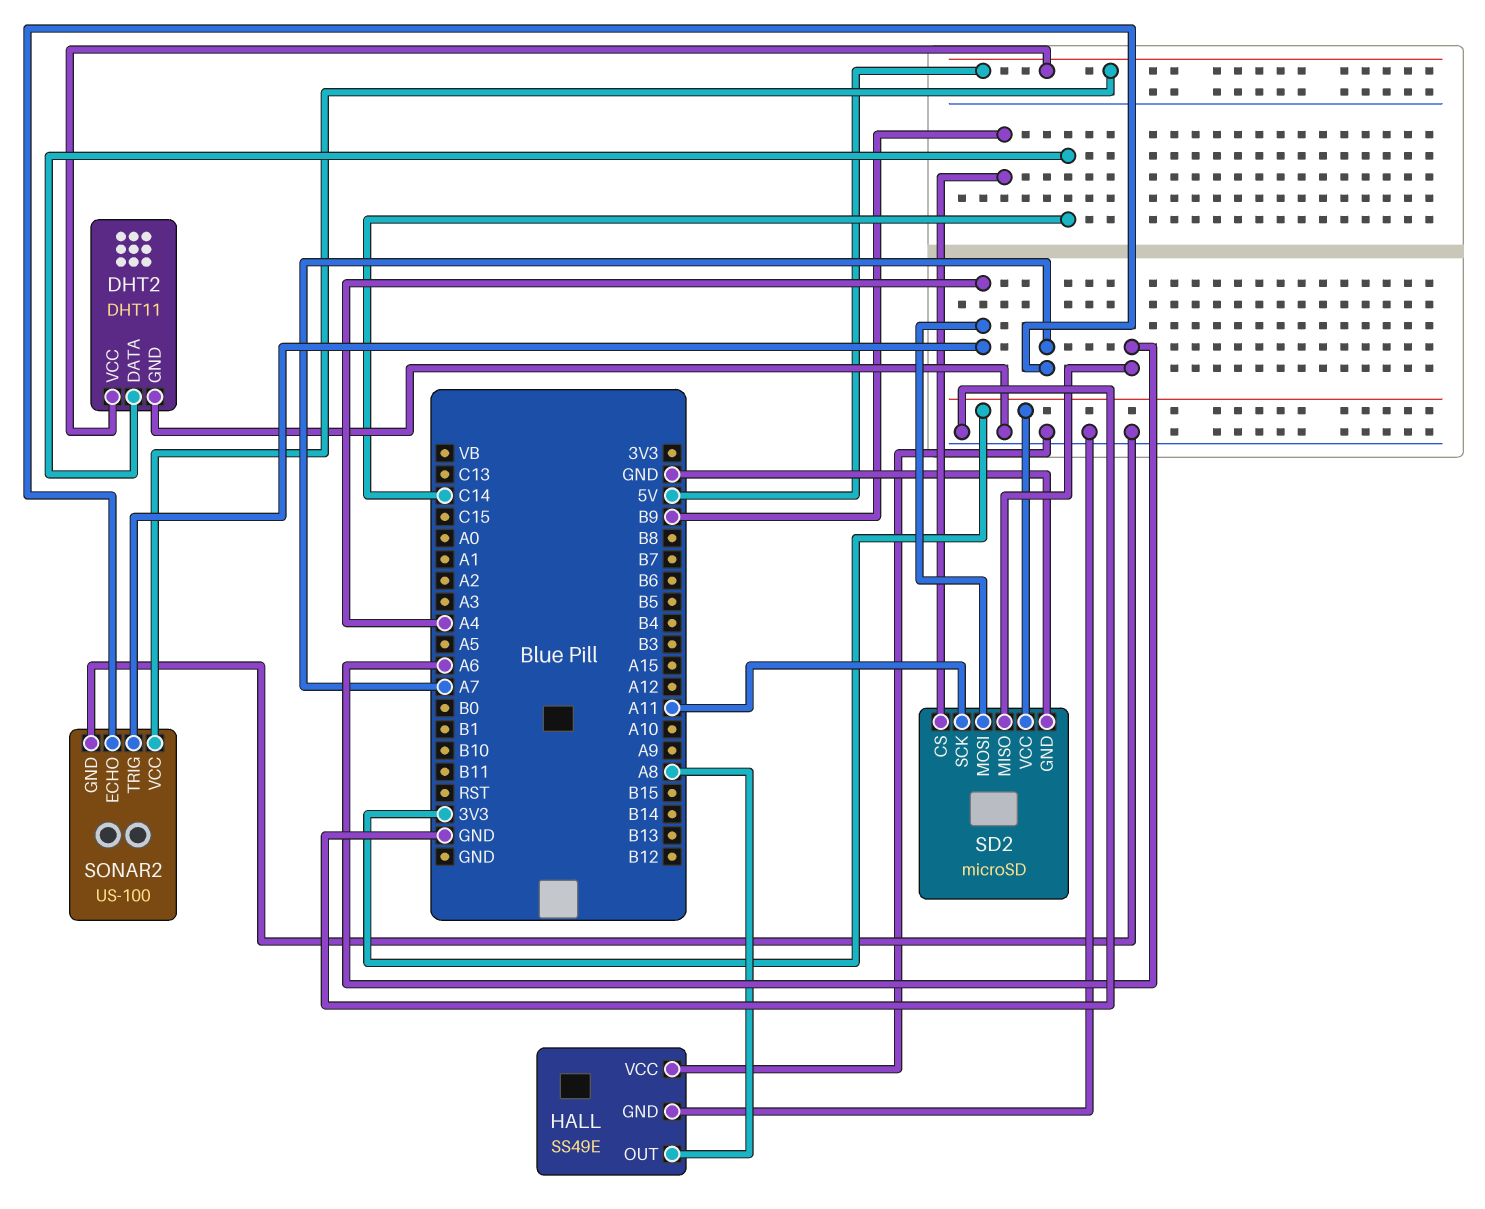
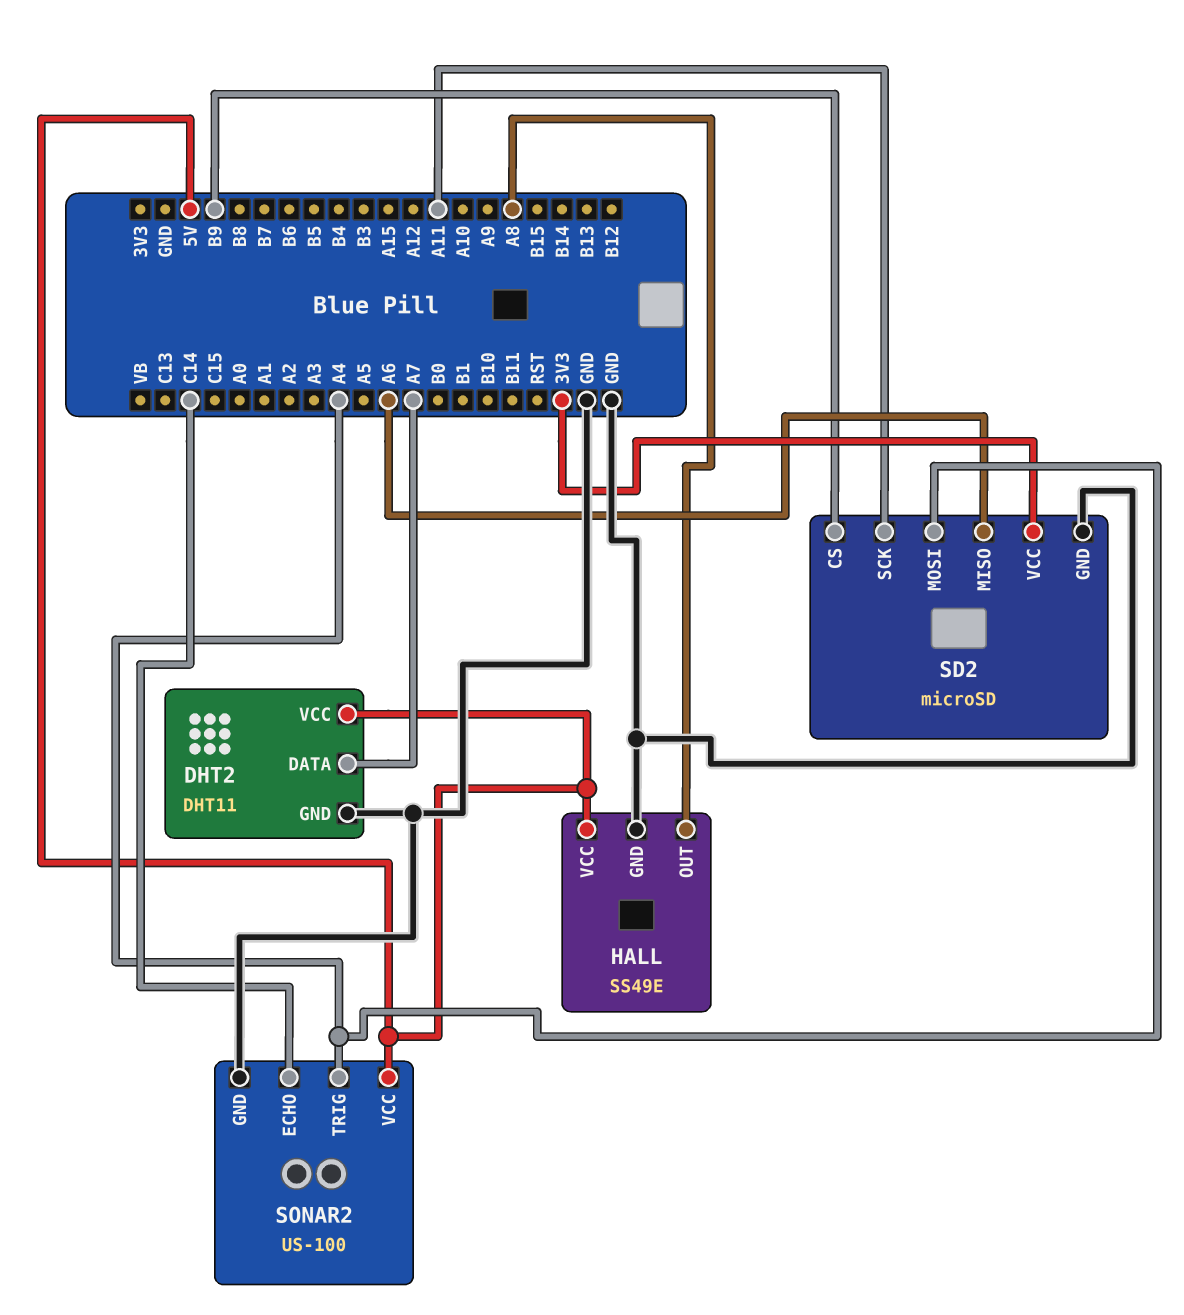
DHT2 pin DATA: C14 -> A7
HALL pin VCC: GND -> 5V
SONAR2 pin ECHO: A7 -> C14

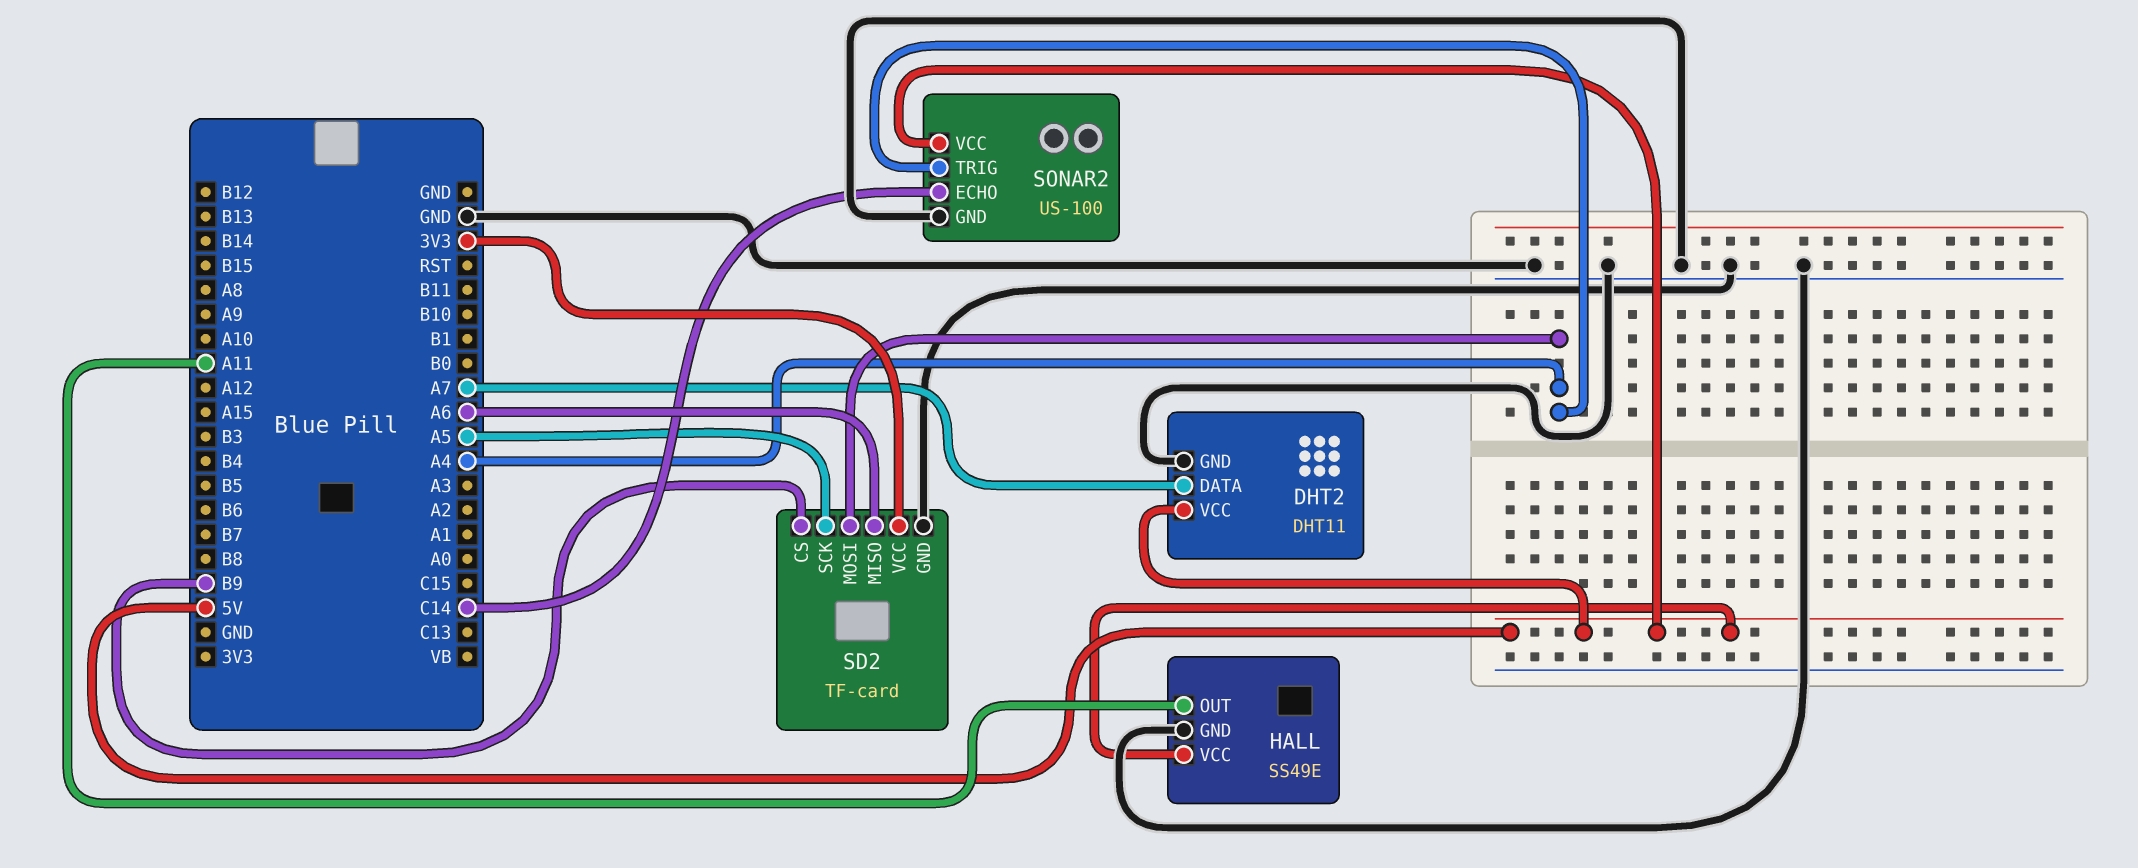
HALL pin OUT: A8 -> A11
SD2: microSD -> TF-card
SD2 pin SCK: A11 -> A5

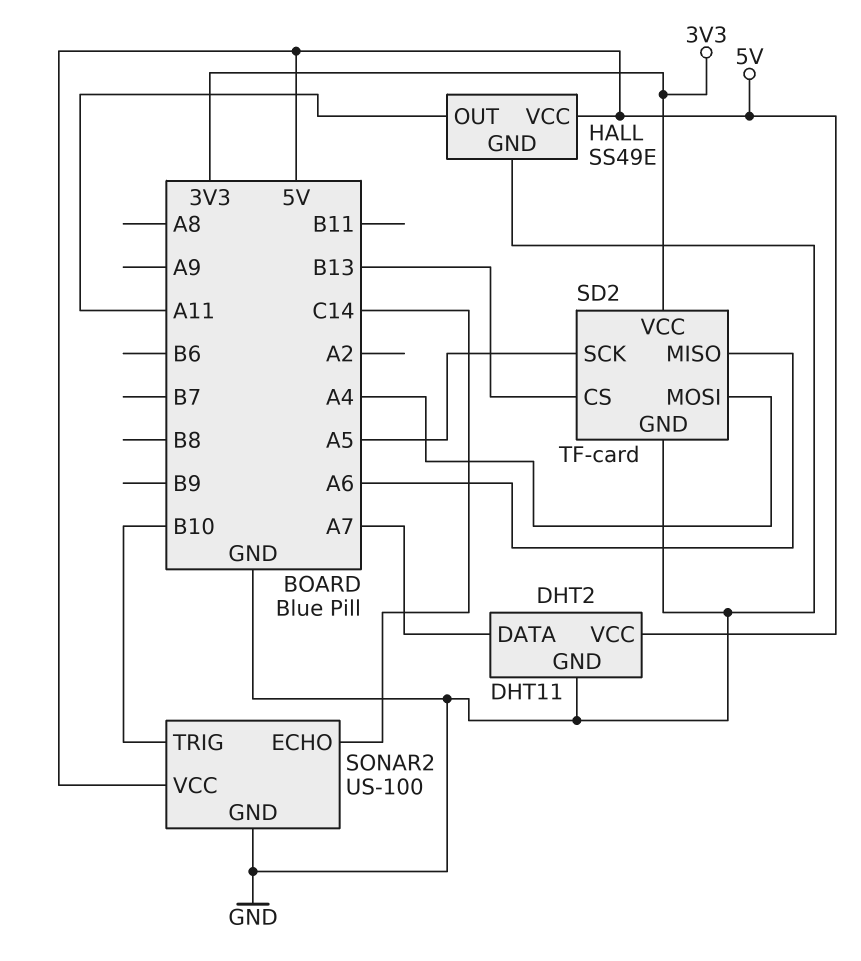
SD2 pin CS: B9 -> B13
SONAR2 pin TRIG: A4 -> B10

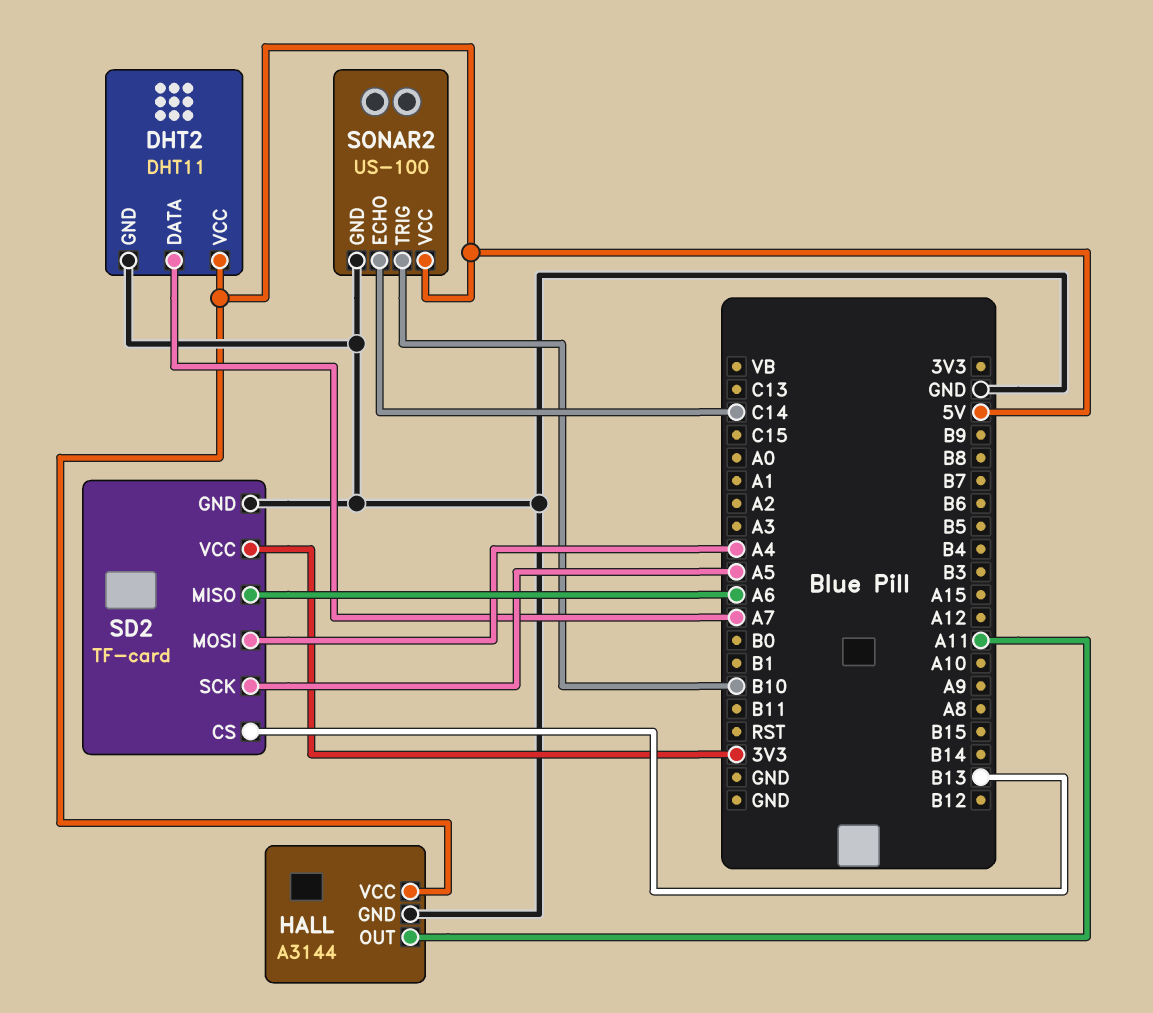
HALL: SS49E -> A3144

